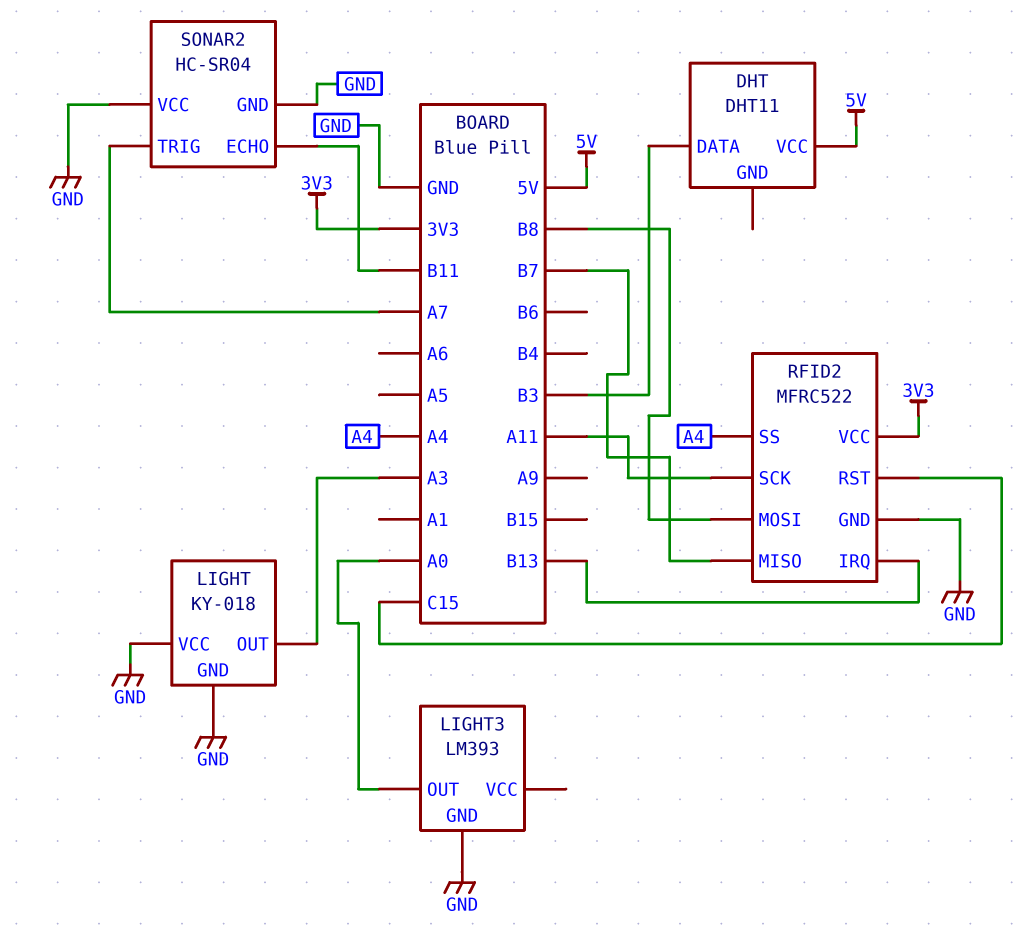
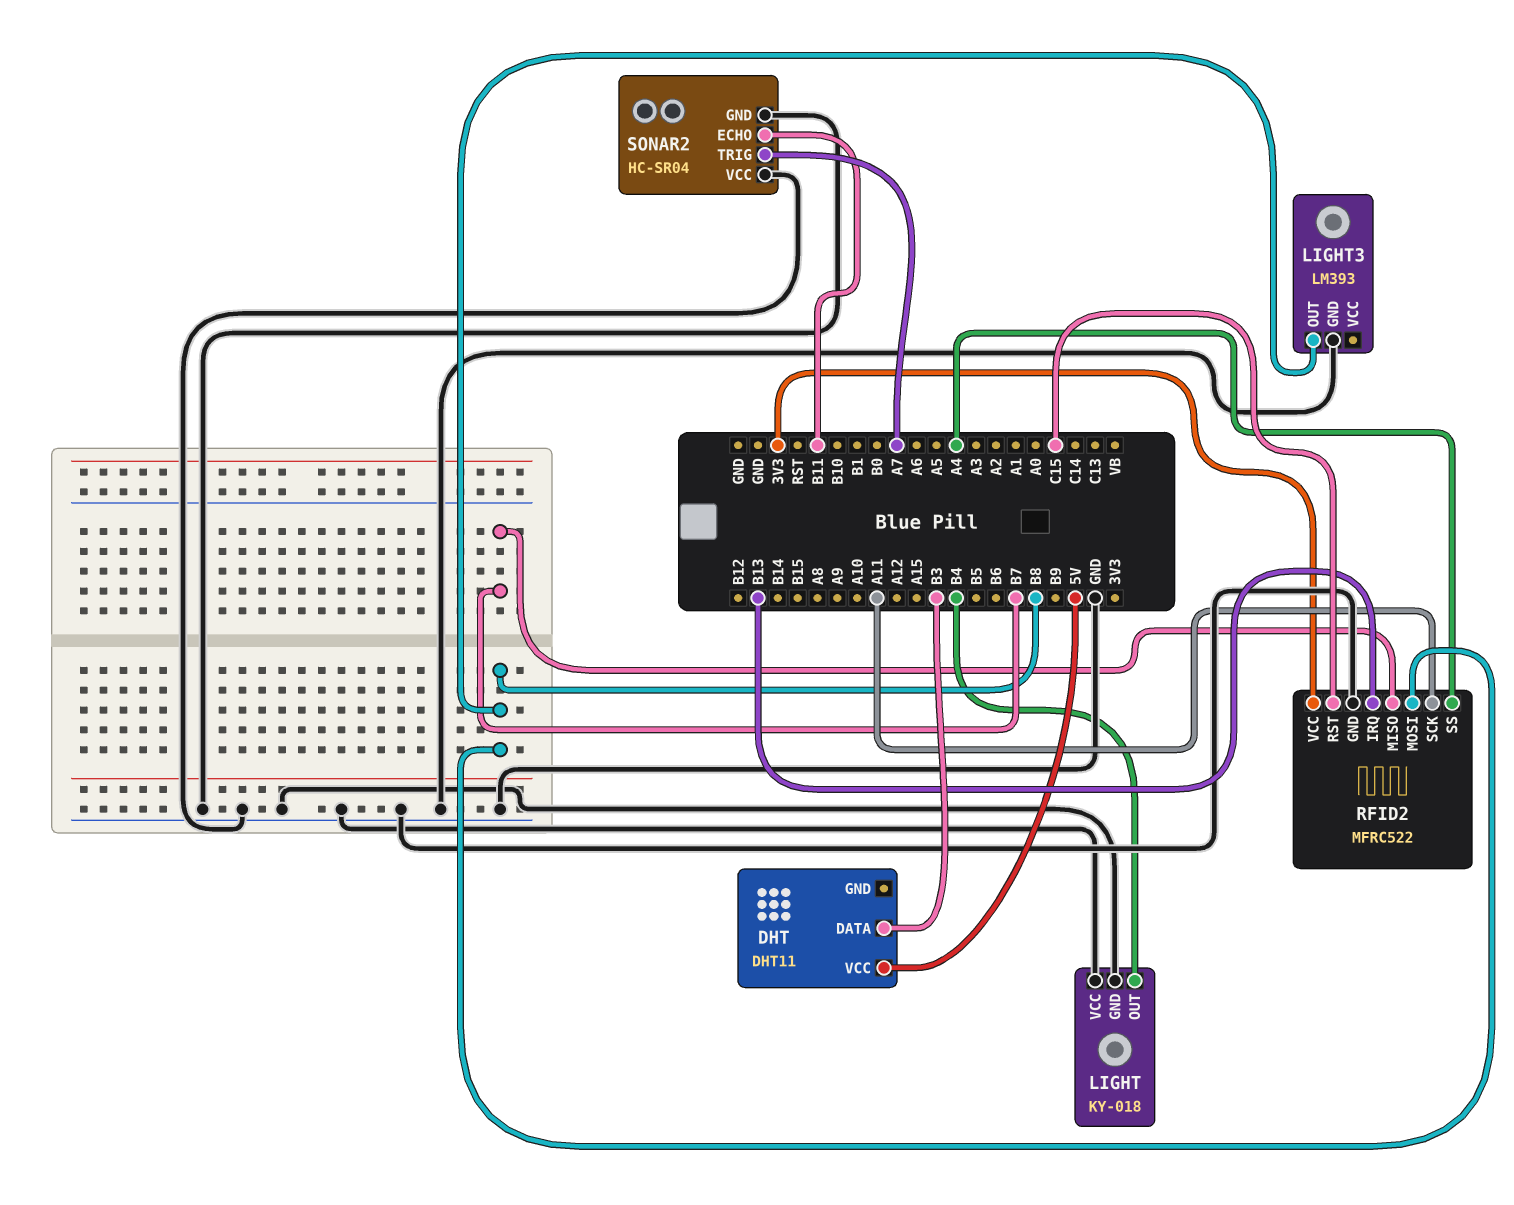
LIGHT pin OUT: A3 -> B4
LIGHT3 pin OUT: A0 -> B8

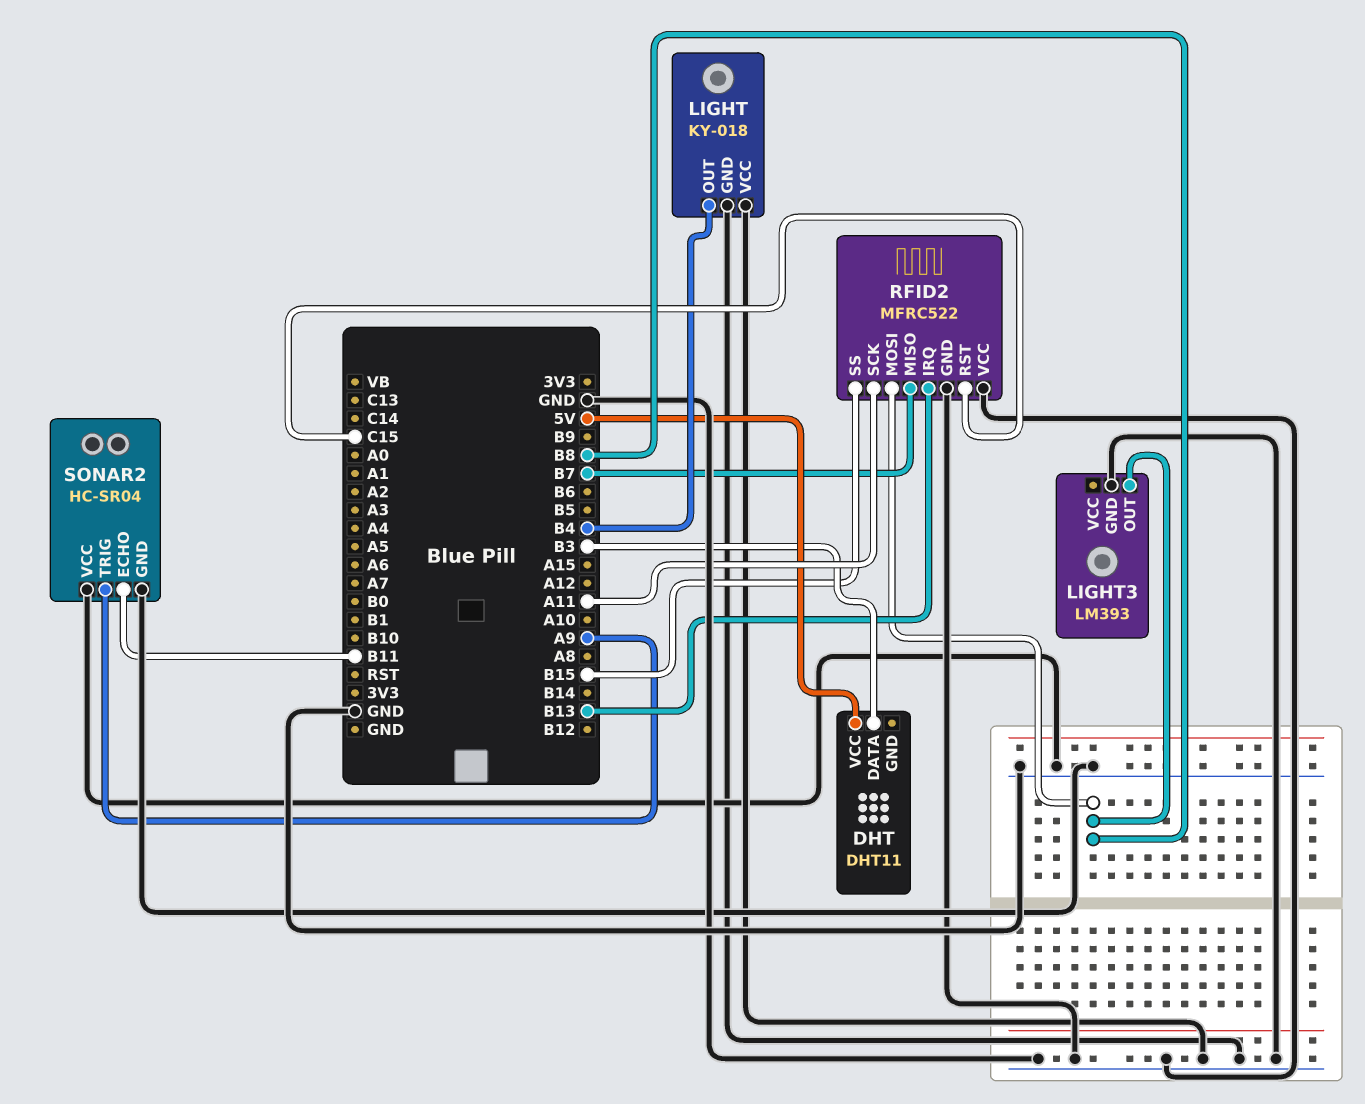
RFID2 pin SS: A4 -> B15
RFID2 pin VCC: 3V3 -> GND
SONAR2 pin TRIG: A7 -> A9

